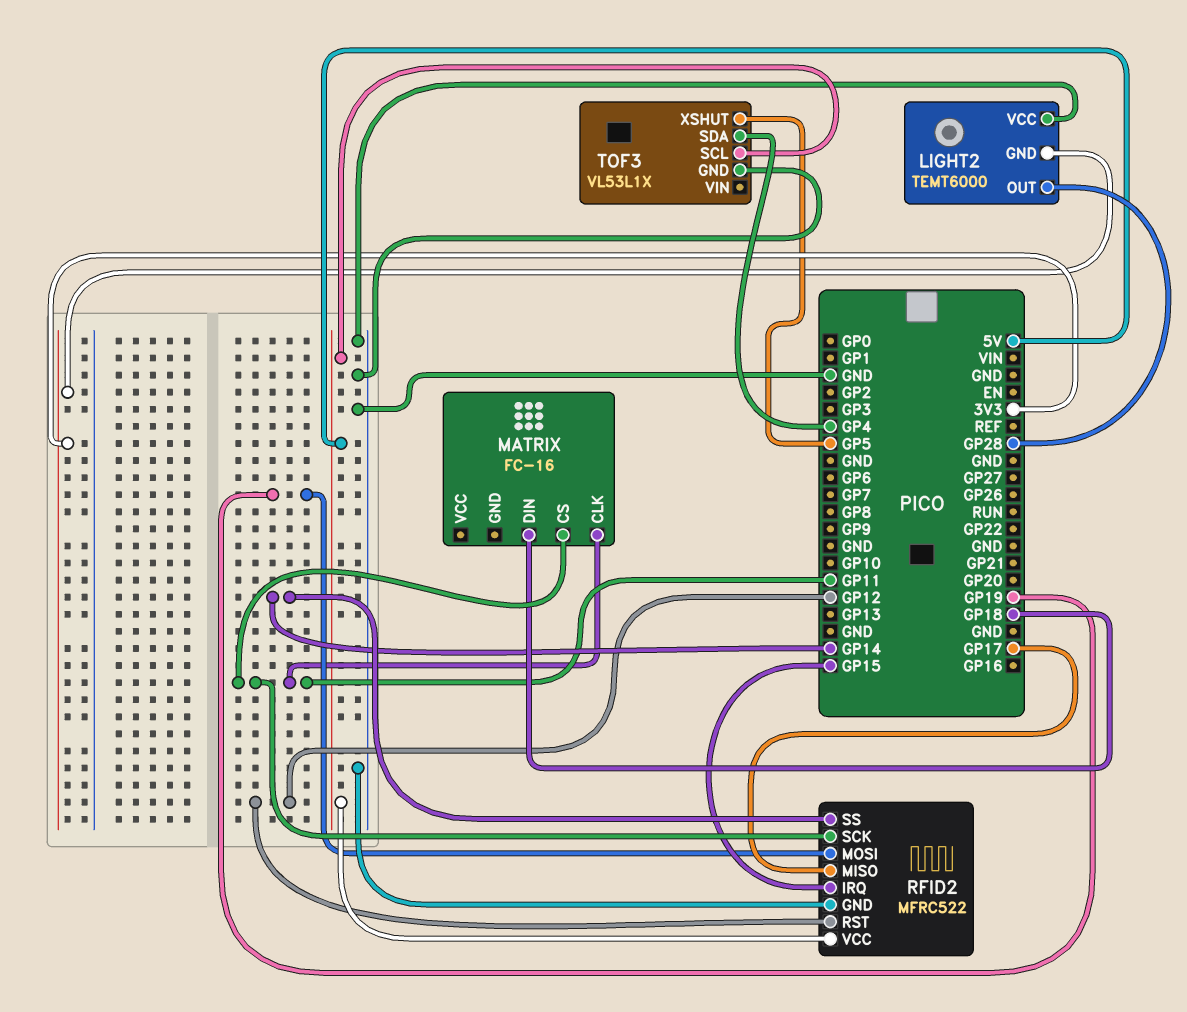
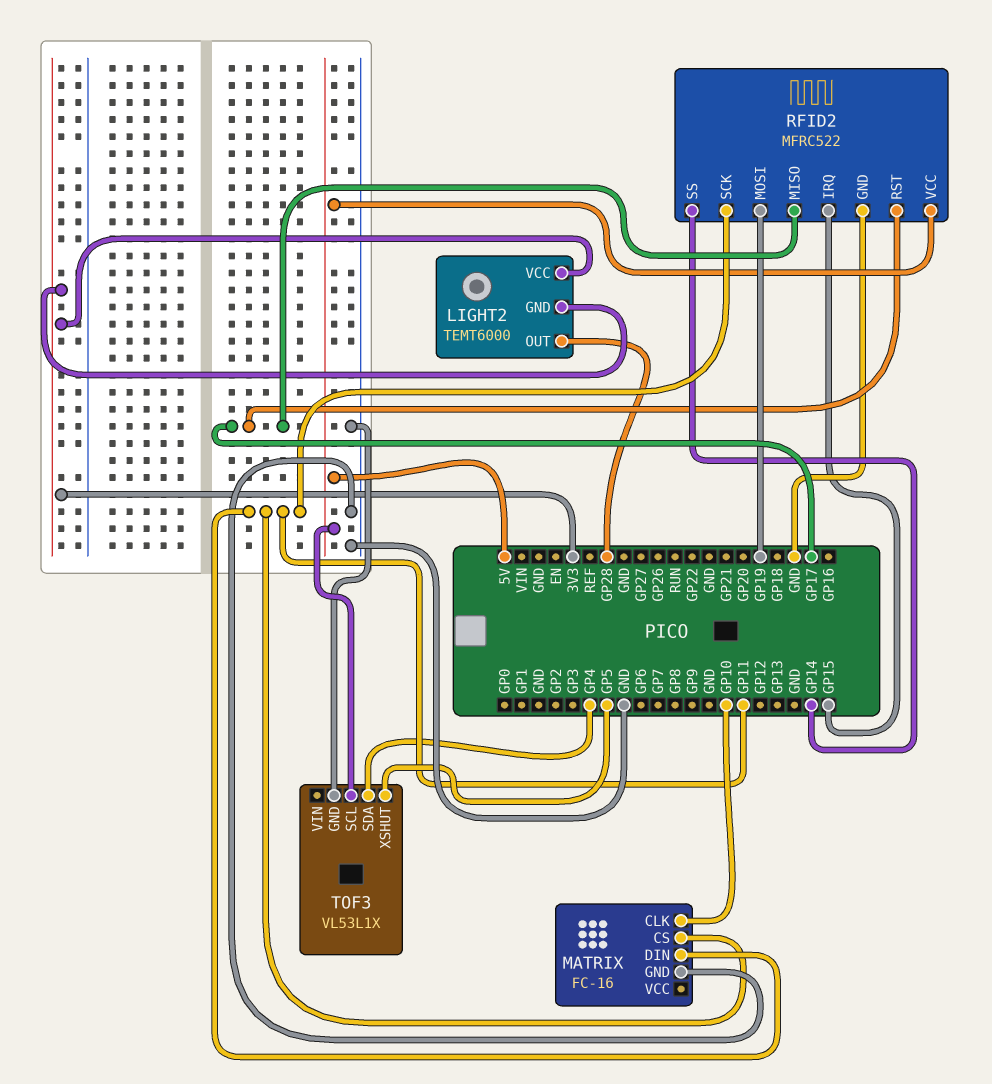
LIGHT2 pin VCC: GND -> 3V3
MATRIX pin CLK: GP11 -> GP10
MATRIX pin DIN: GP18 -> GP11
MATRIX pin GND: none -> GND
RFID2 pin RST: GP12 -> GP17

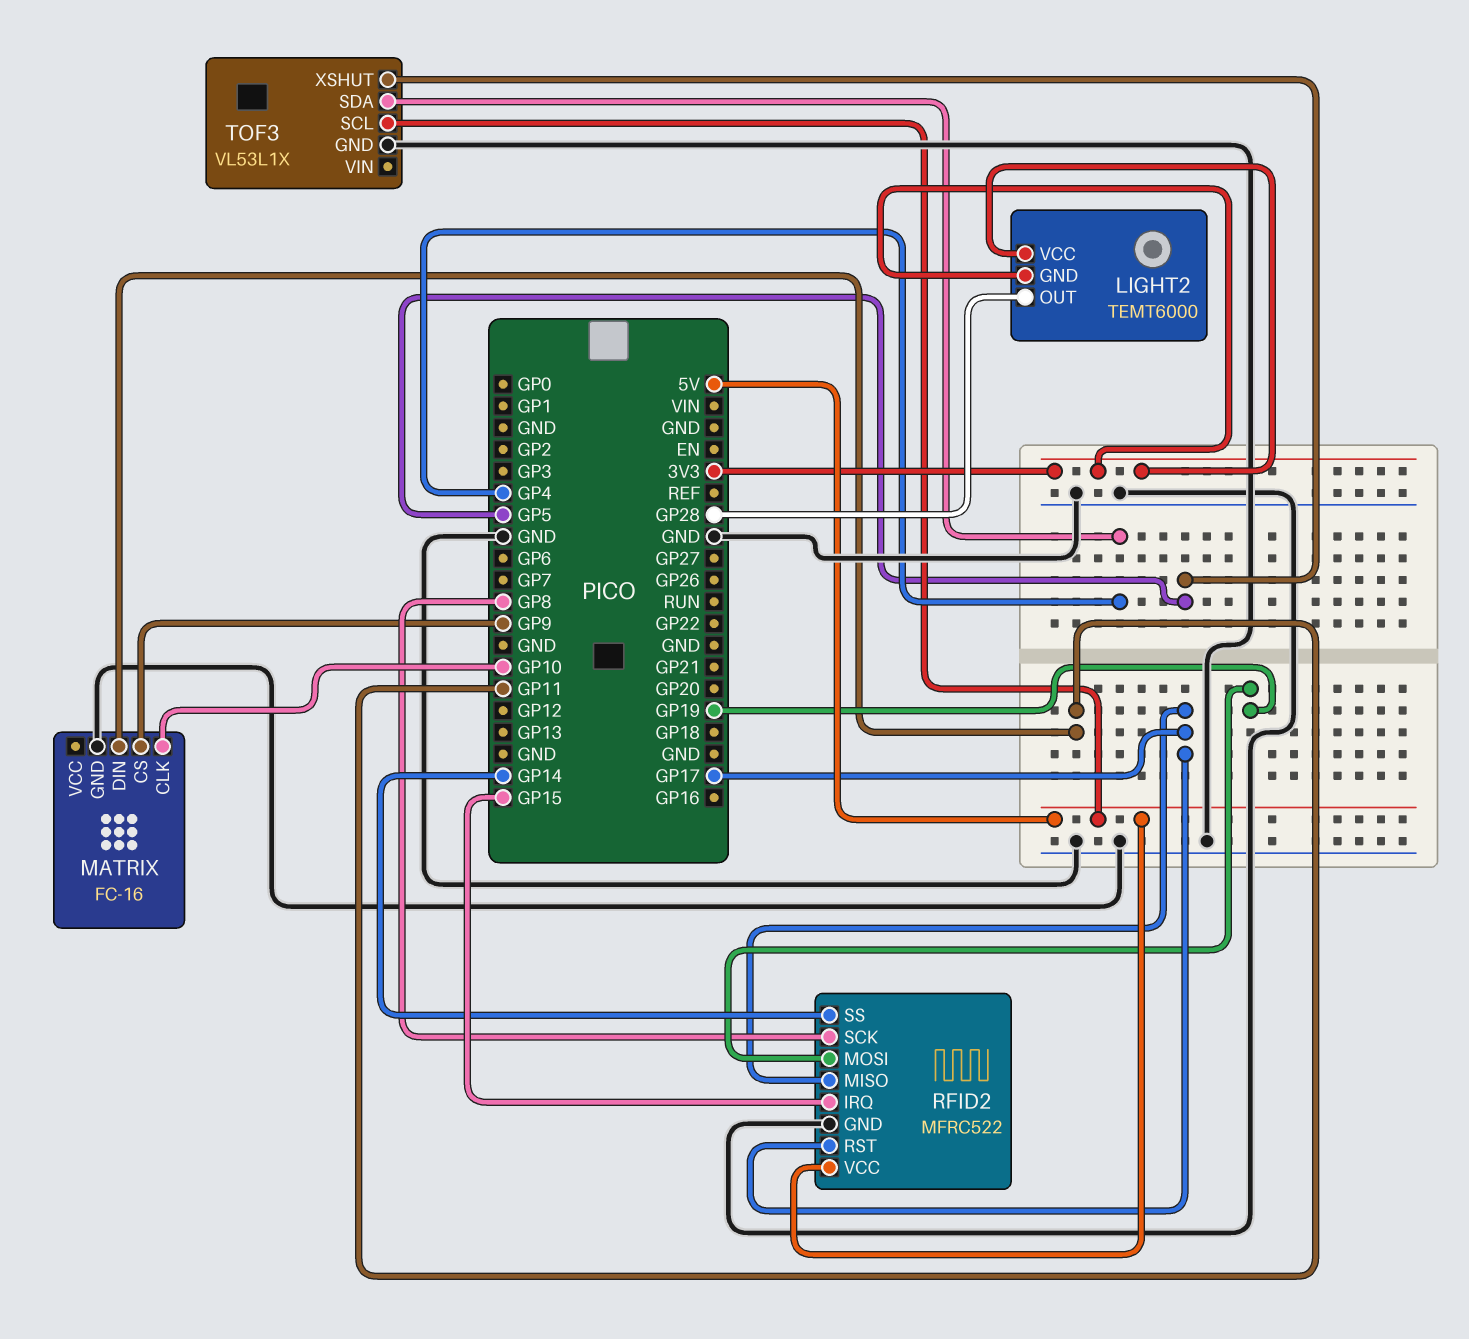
MATRIX pin CS: GP11 -> GP9
RFID2 pin SCK: GP11 -> GP8

